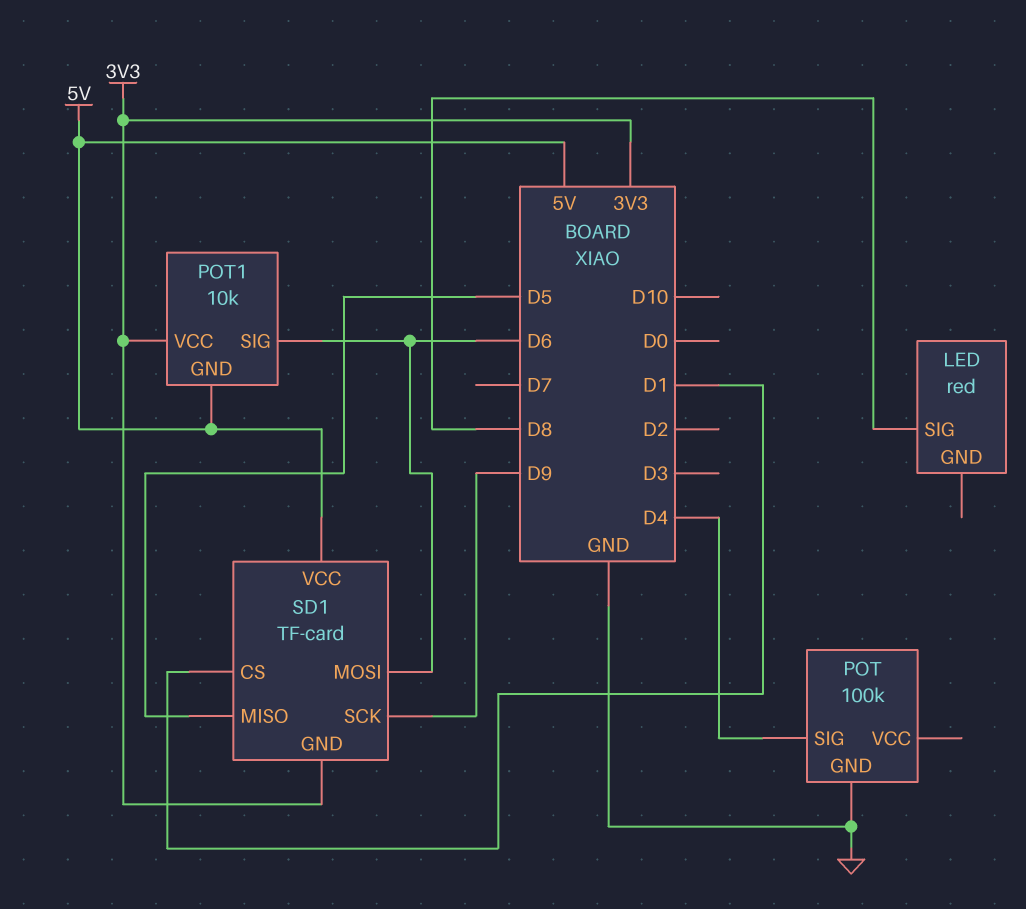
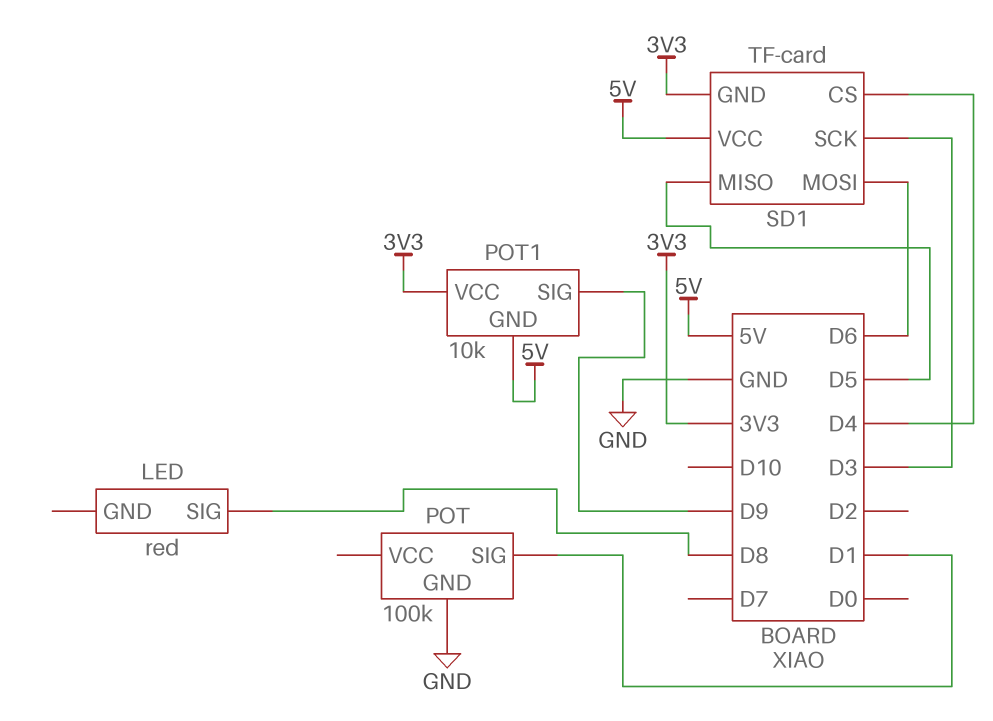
POT pin SIG: D4 -> D1
POT1 pin SIG: D6 -> D9
SD1 pin CS: D1 -> D4
SD1 pin SCK: D9 -> D3

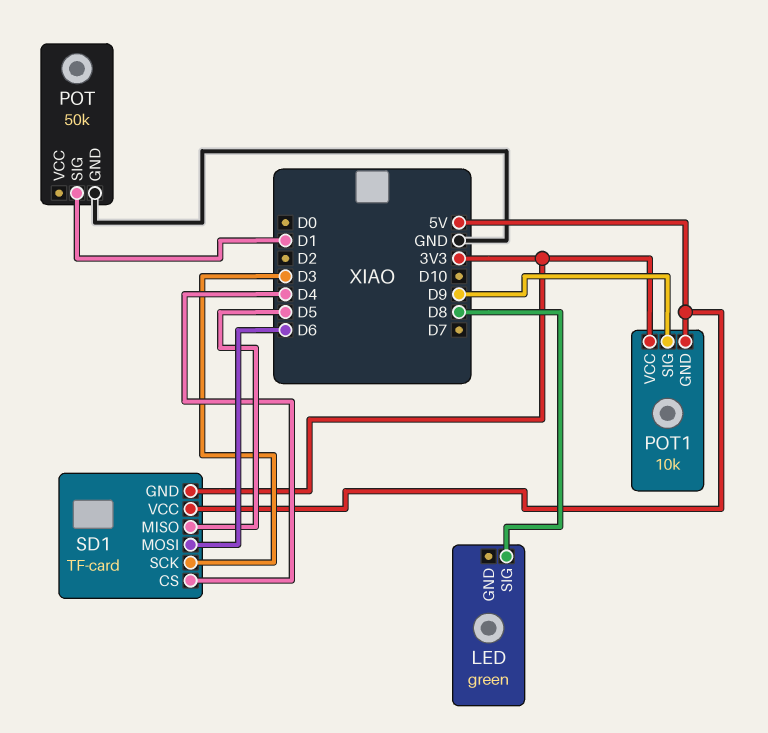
LED: red -> green
POT: 100k -> 50k

